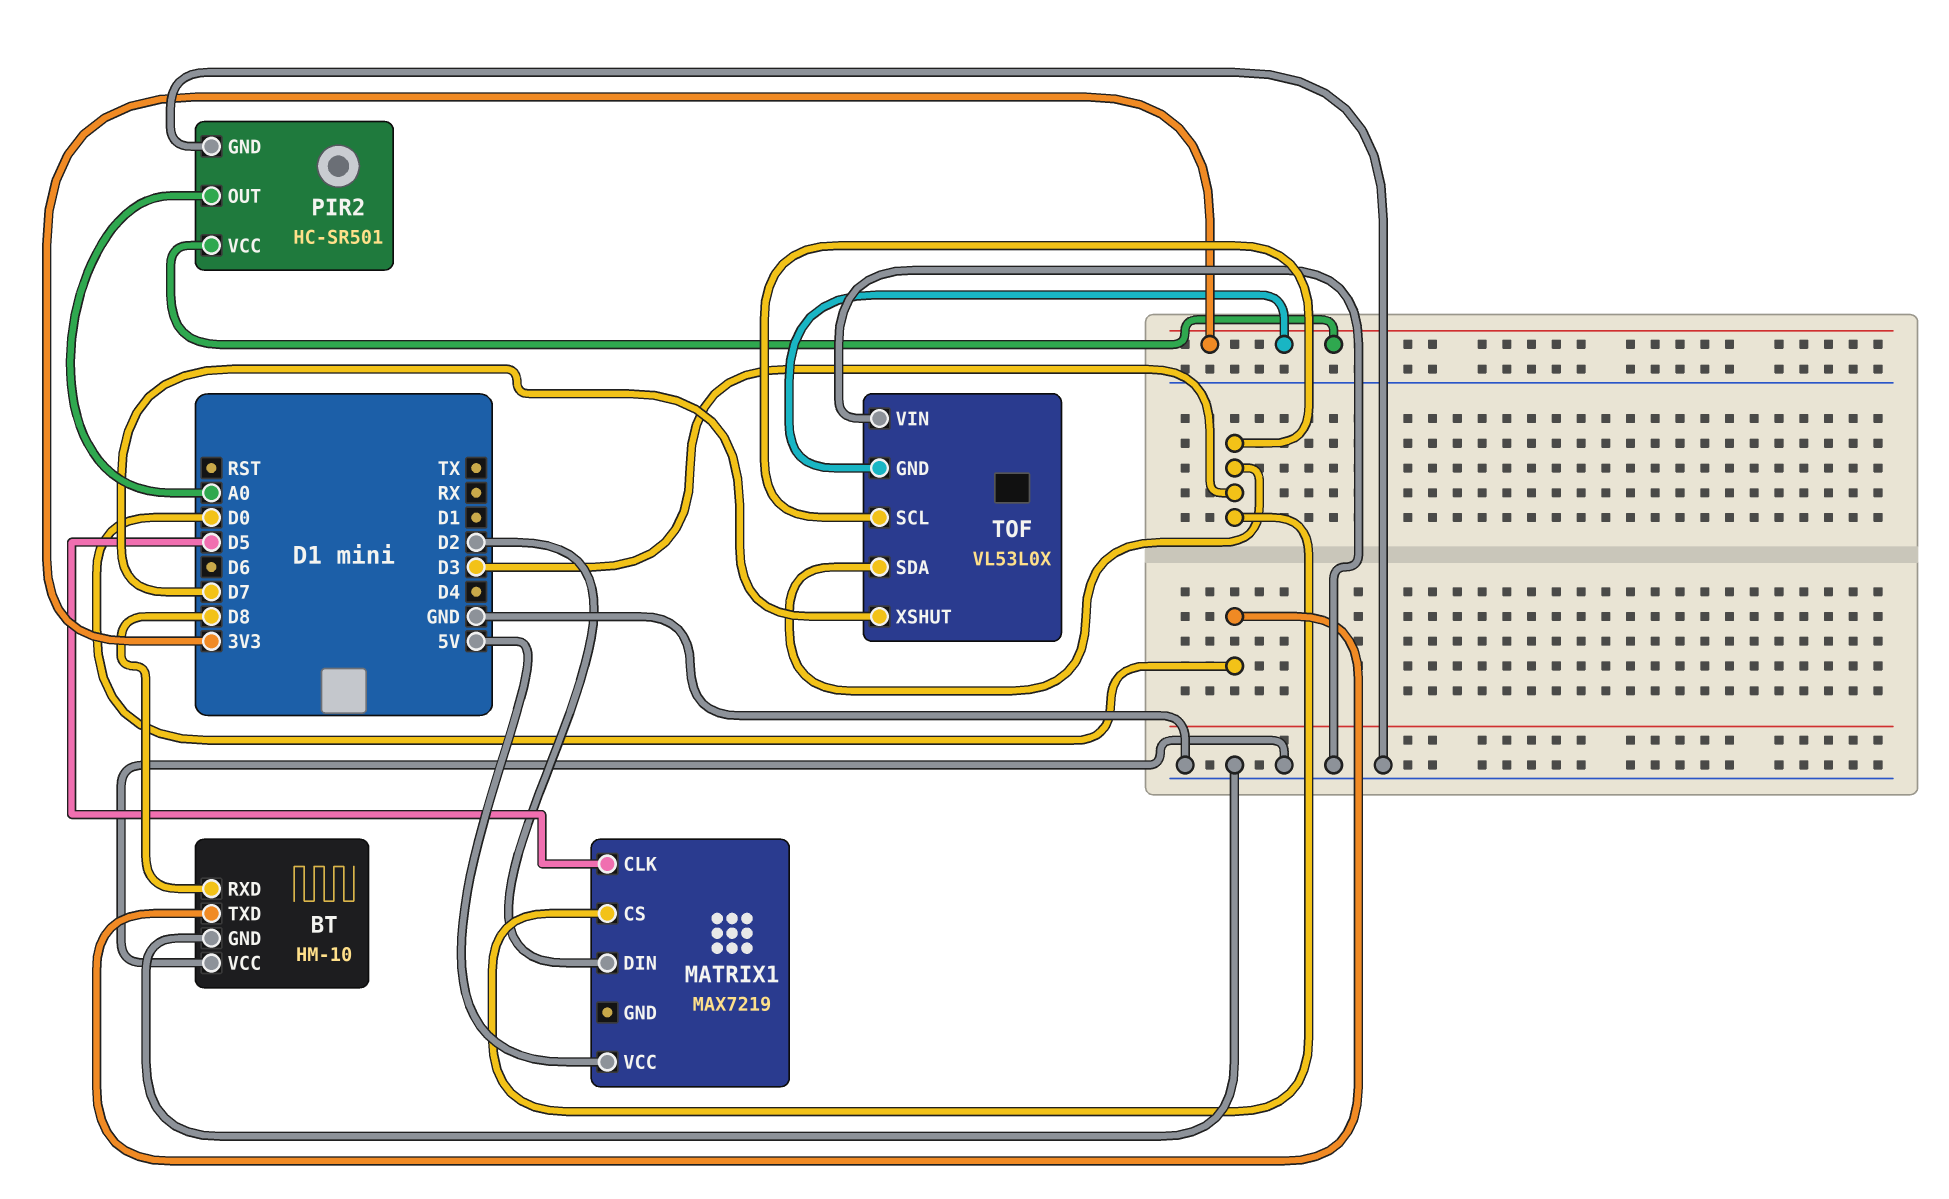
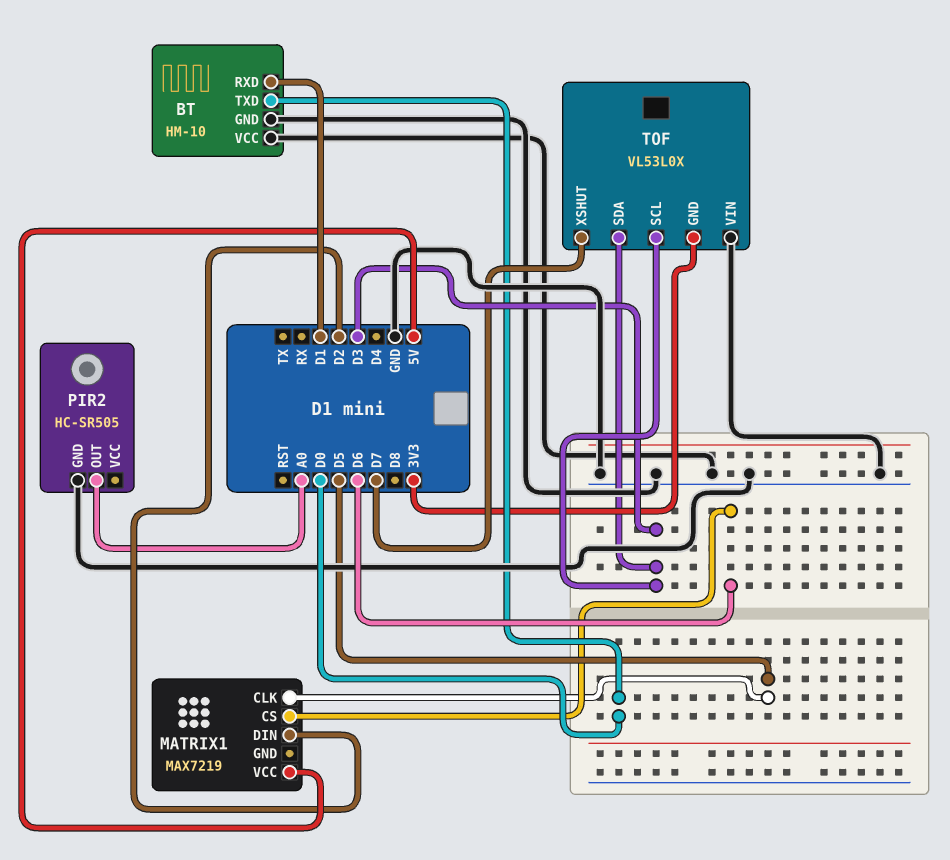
BT pin RXD: D8 -> D1
MATRIX1 pin CS: D3 -> D6
PIR2: HC-SR501 -> HC-SR505
PIR2 pin VCC: 3V3 -> none

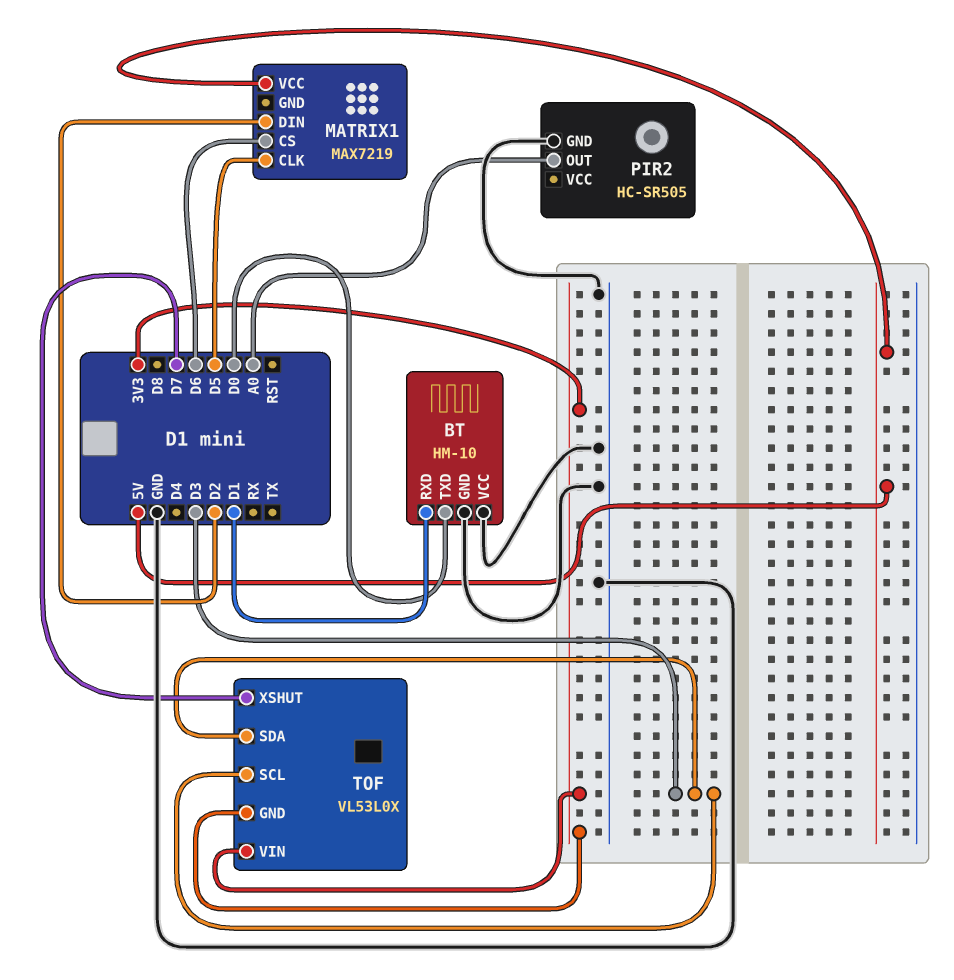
TOF pin VIN: GND -> 3V3

